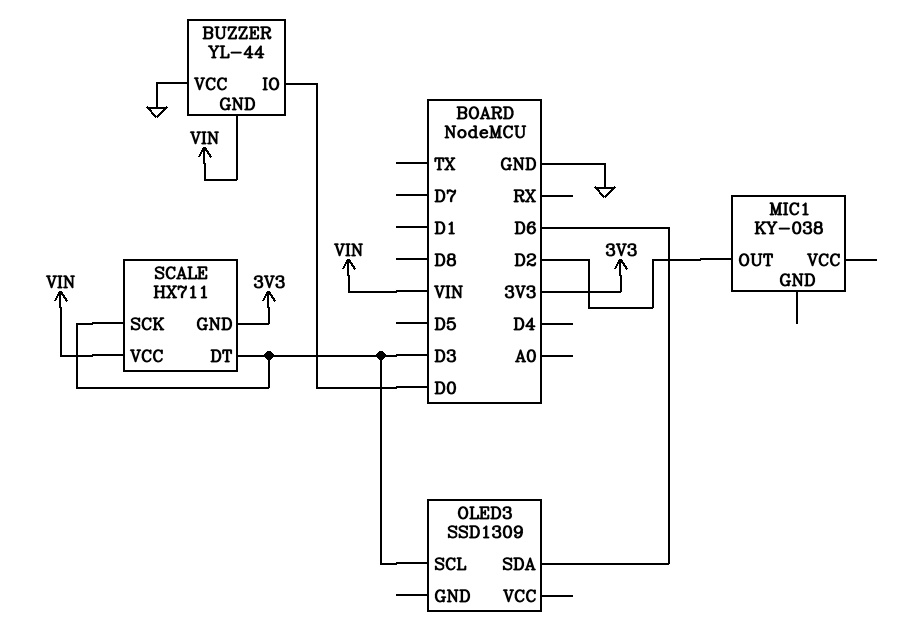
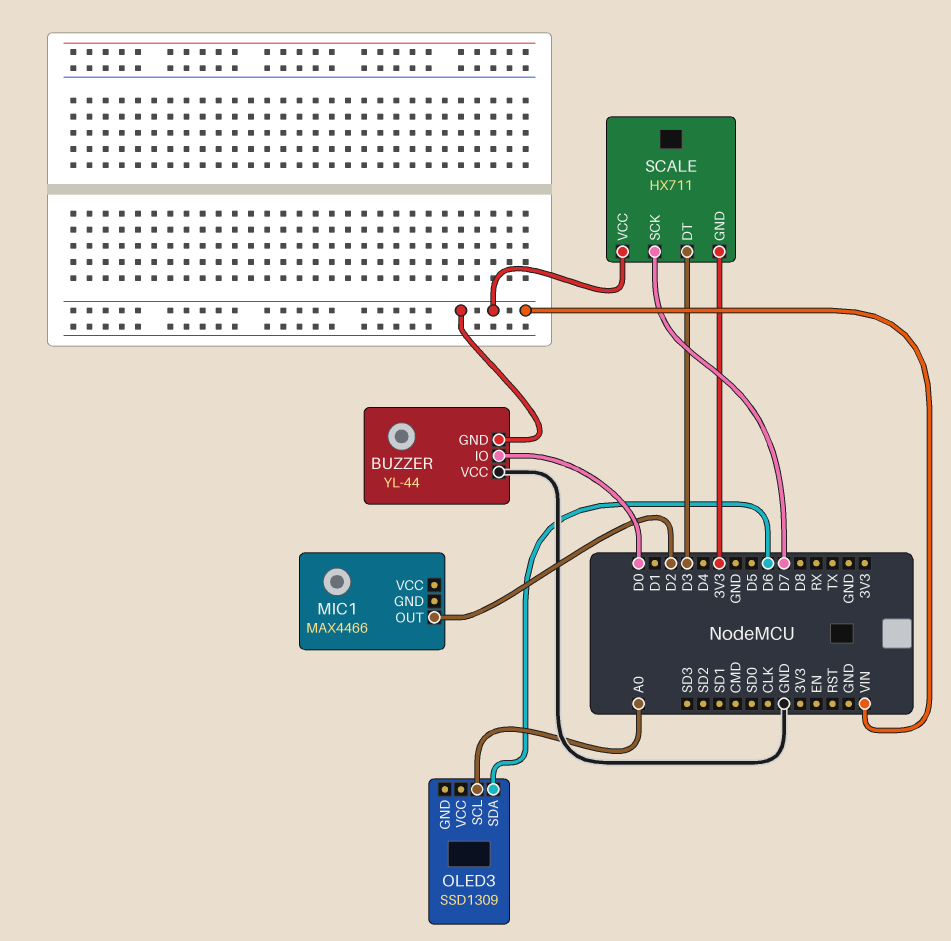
MIC1: KY-038 -> MAX4466
OLED3 pin SCL: D3 -> A0
SCALE pin SCK: D3 -> D7

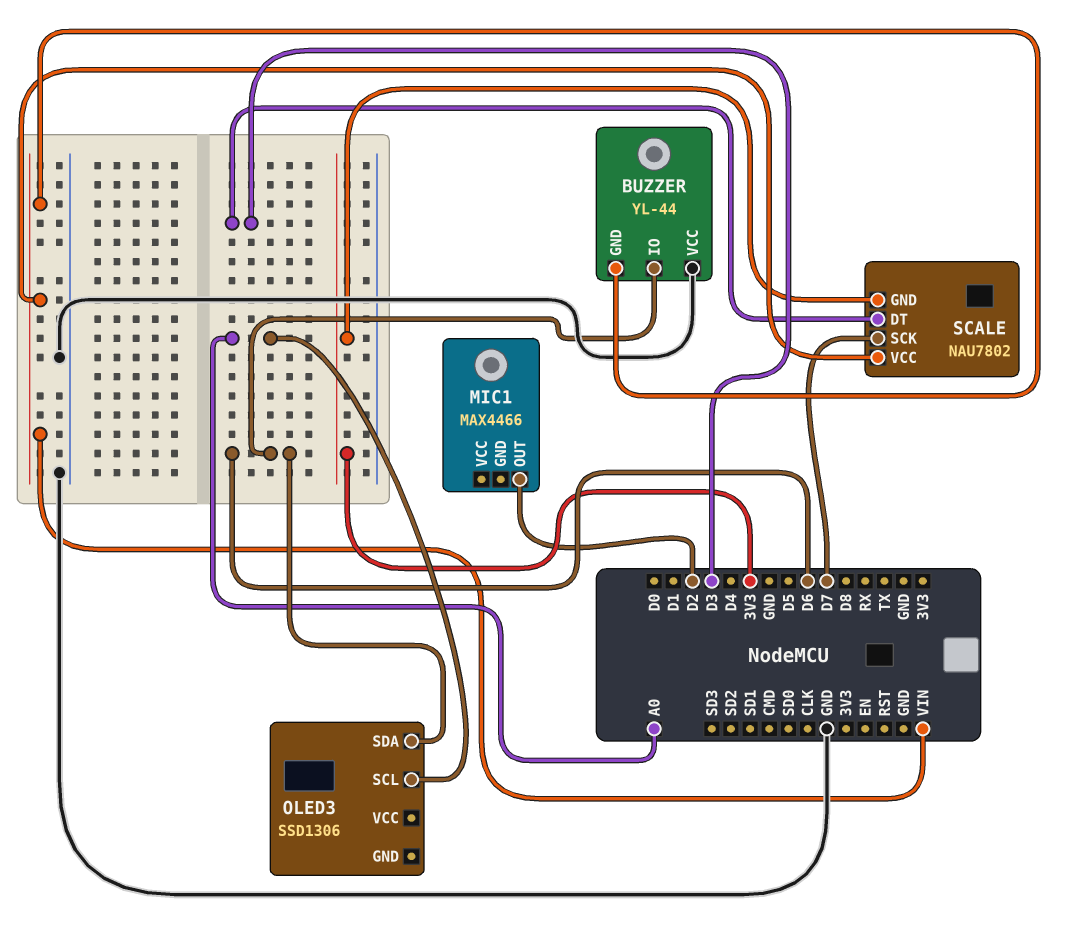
BUZZER pin IO: D0 -> D6
OLED3: SSD1309 -> SSD1306
SCALE: HX711 -> NAU7802

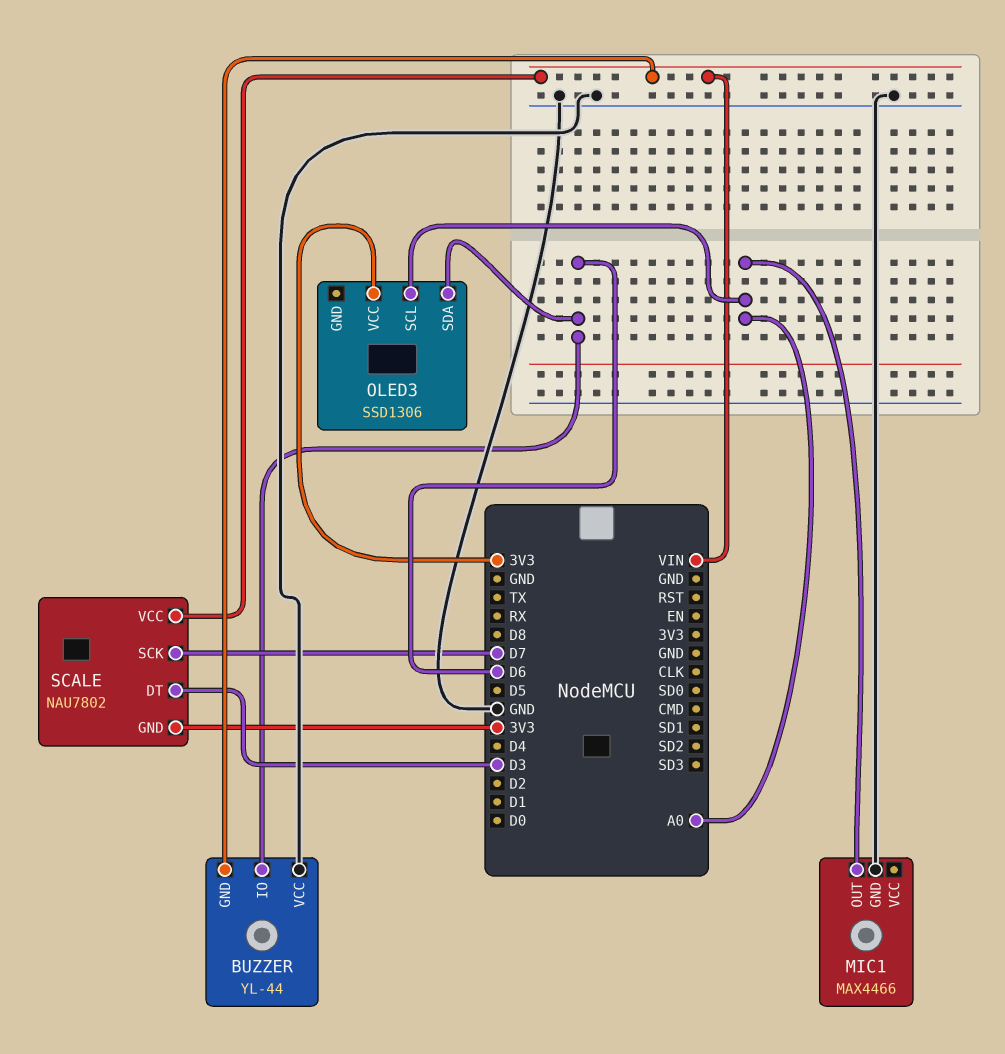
MIC1 pin GND: none -> GND
MIC1 pin OUT: D2 -> A0
OLED3 pin VCC: none -> 3V3

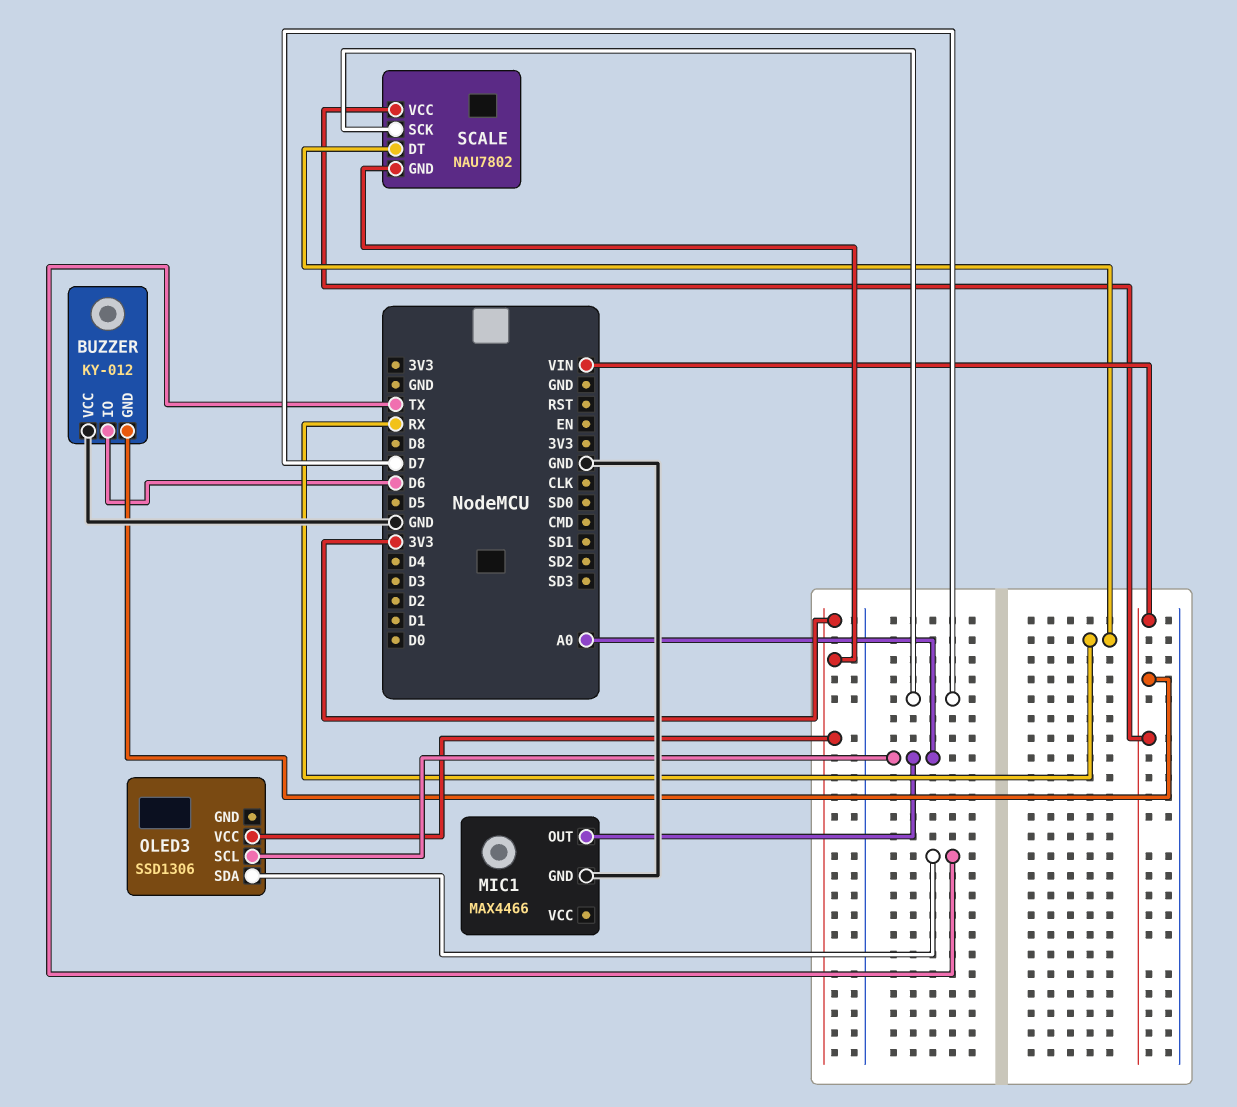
BUZZER: YL-44 -> KY-012
OLED3 pin SDA: D6 -> TX
SCALE pin DT: D3 -> RX

